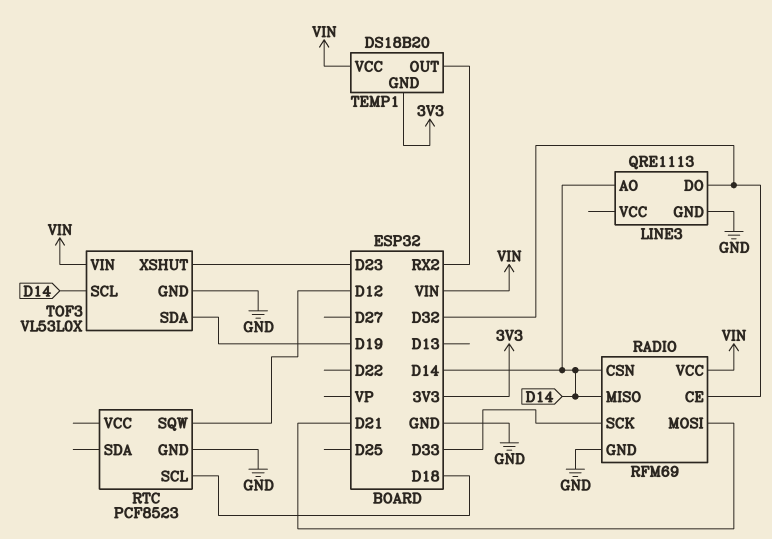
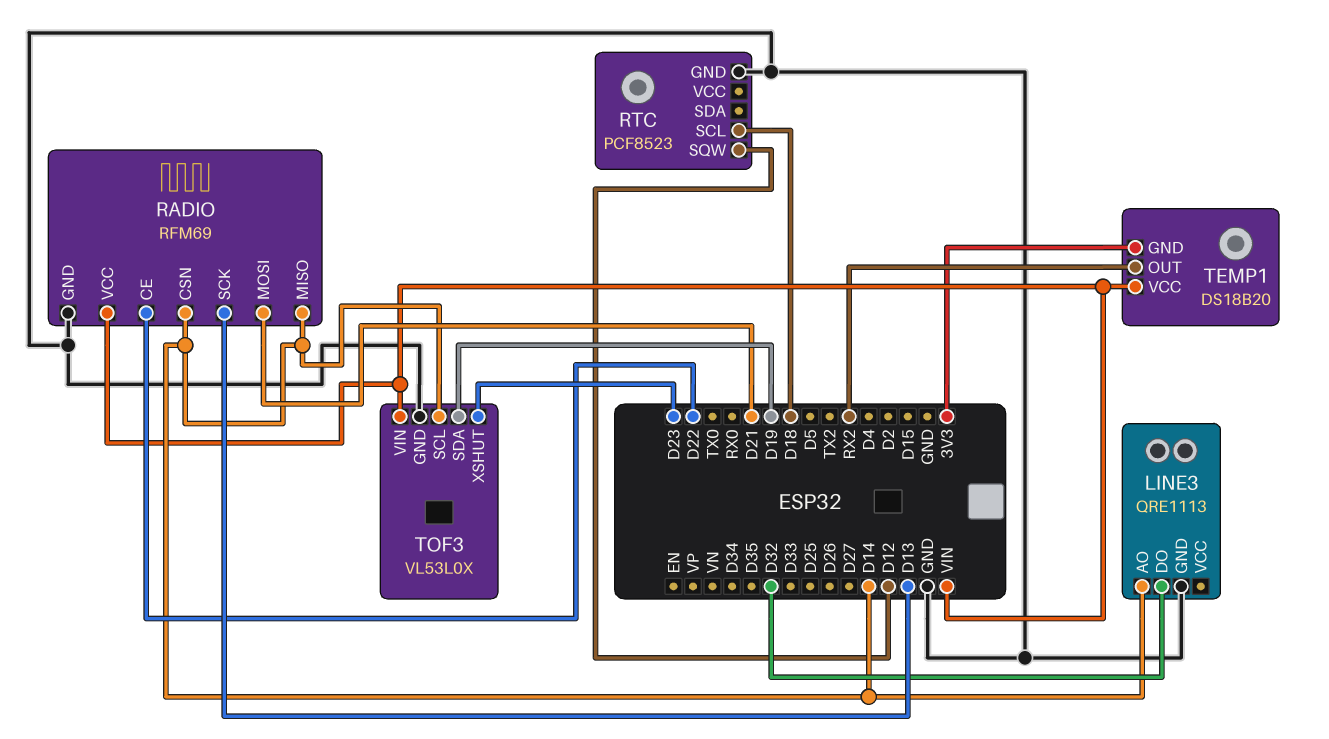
RADIO pin CE: D32 -> D22
RADIO pin SCK: D33 -> D13

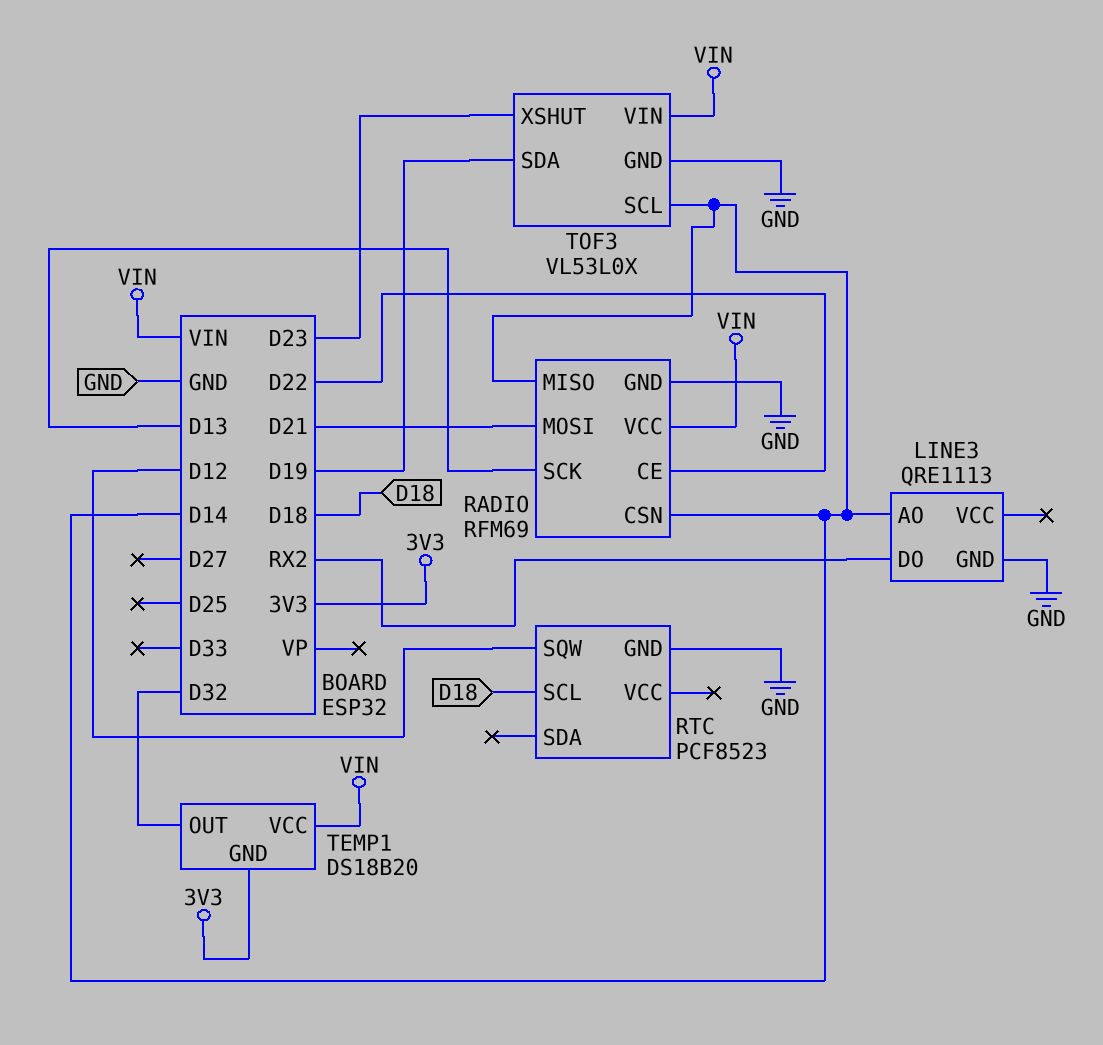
LINE3 pin DO: D32 -> RX2
TEMP1 pin OUT: RX2 -> D32

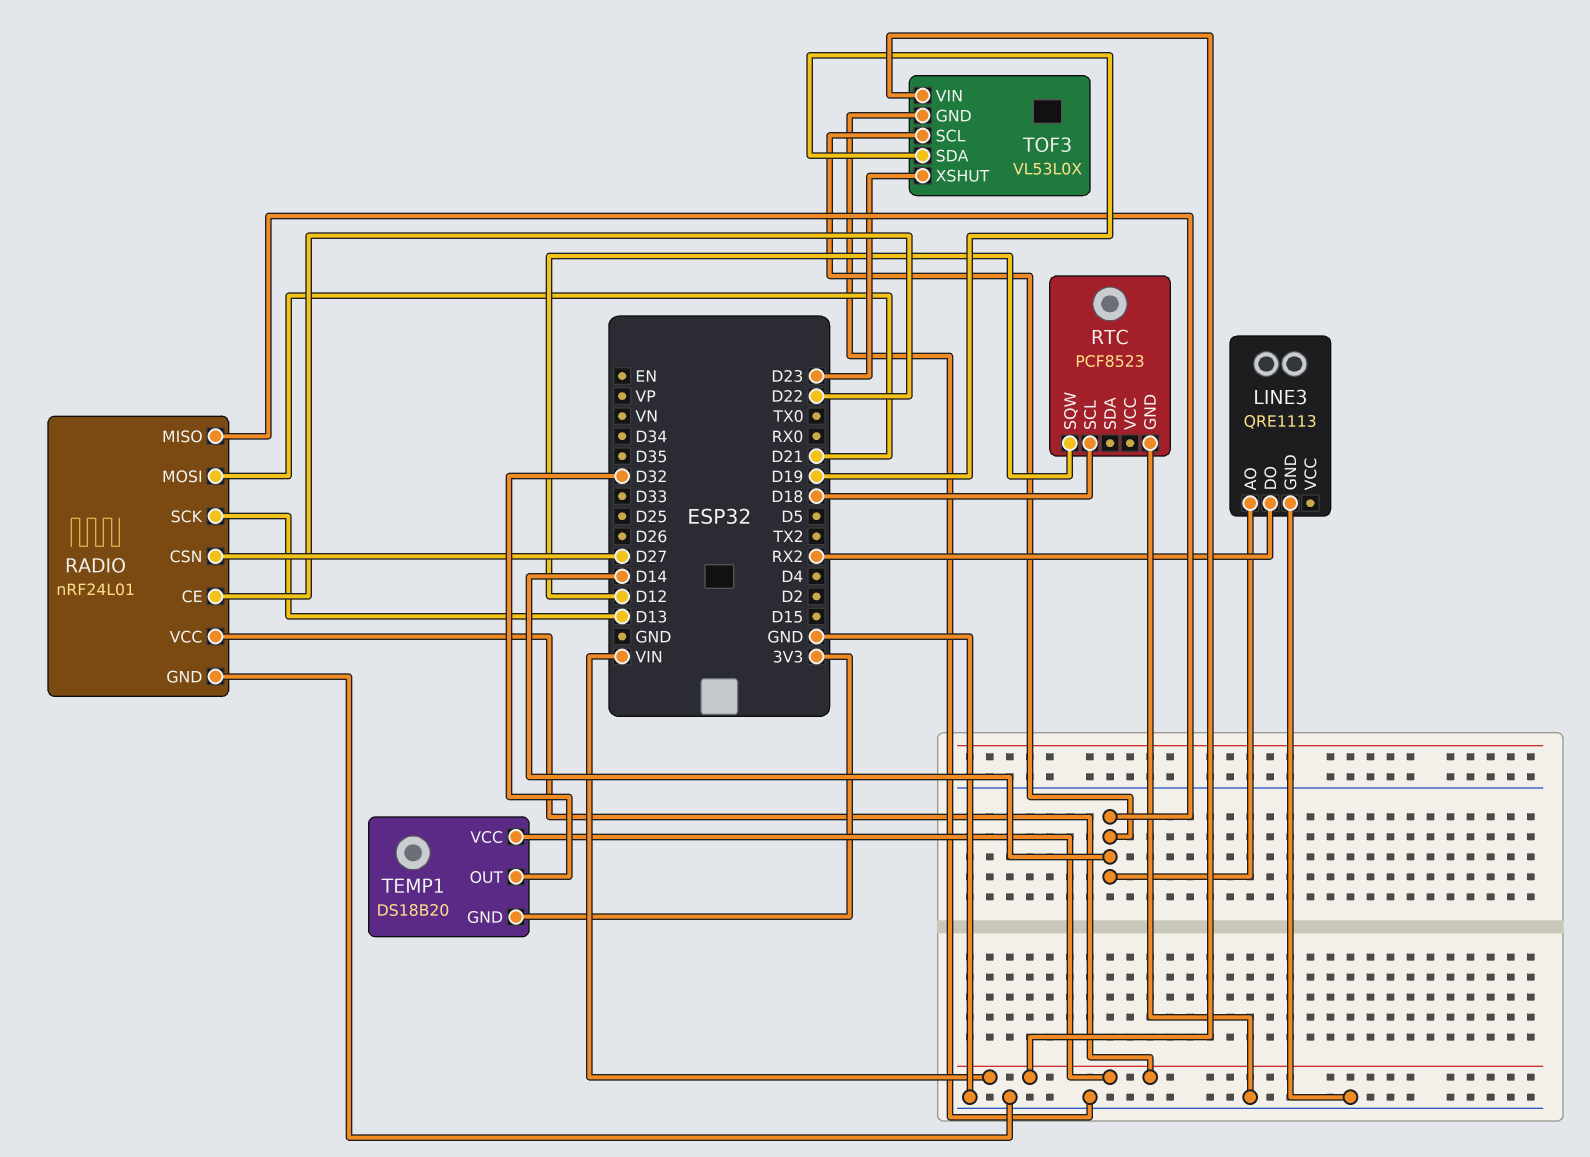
RADIO: RFM69 -> nRF24L01
RADIO pin CSN: D14 -> D27

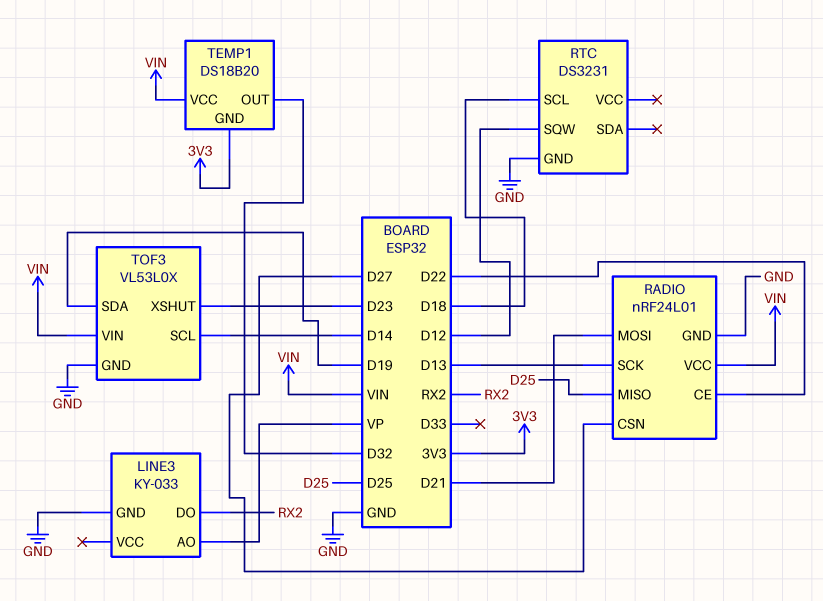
LINE3: QRE1113 -> KY-033
LINE3 pin AO: D14 -> VP
RADIO pin MISO: D14 -> D25
RTC: PCF8523 -> DS3231

